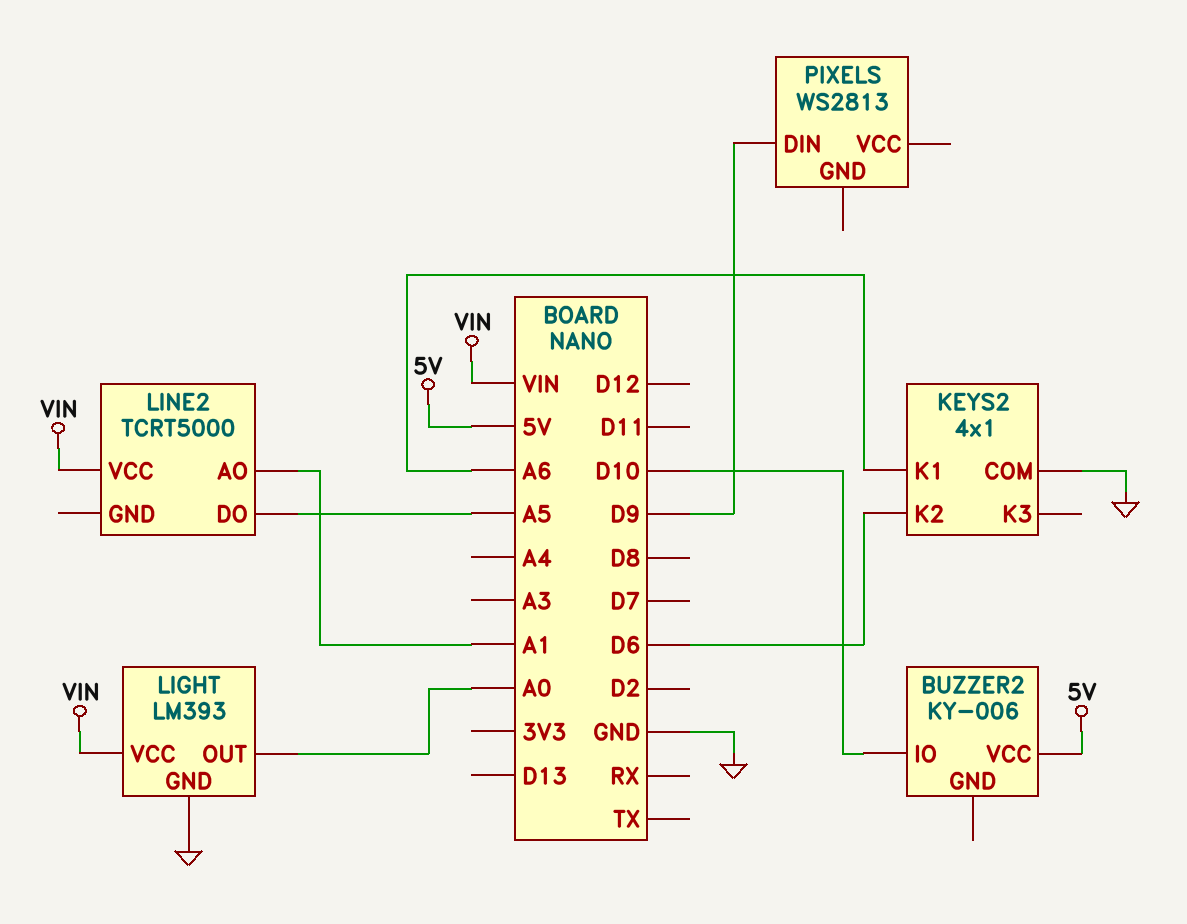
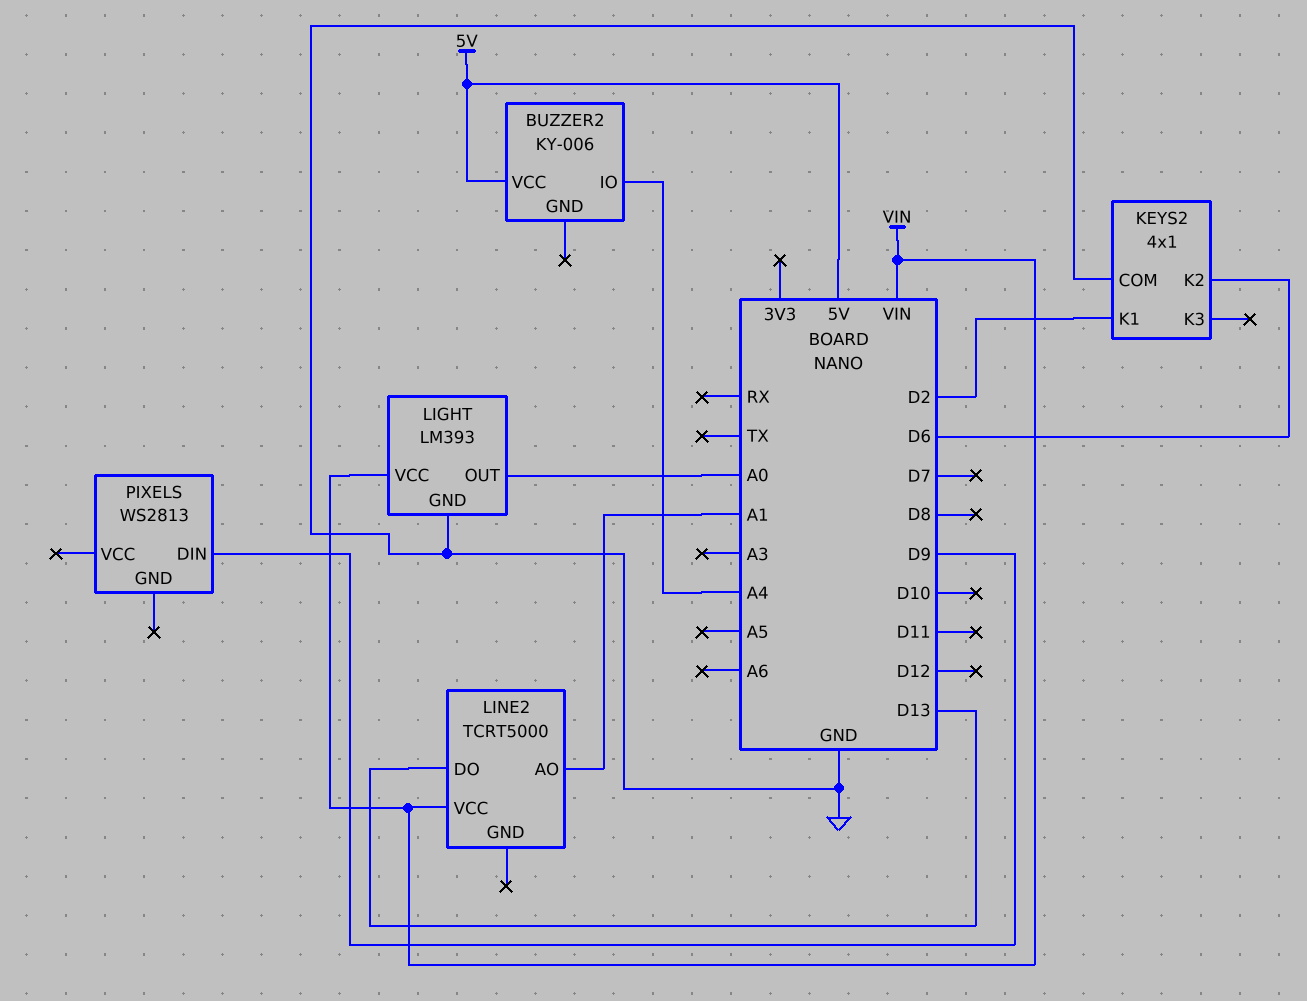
BUZZER2 pin IO: D10 -> A4
KEYS2 pin K1: A6 -> D2
LINE2 pin DO: A5 -> D13

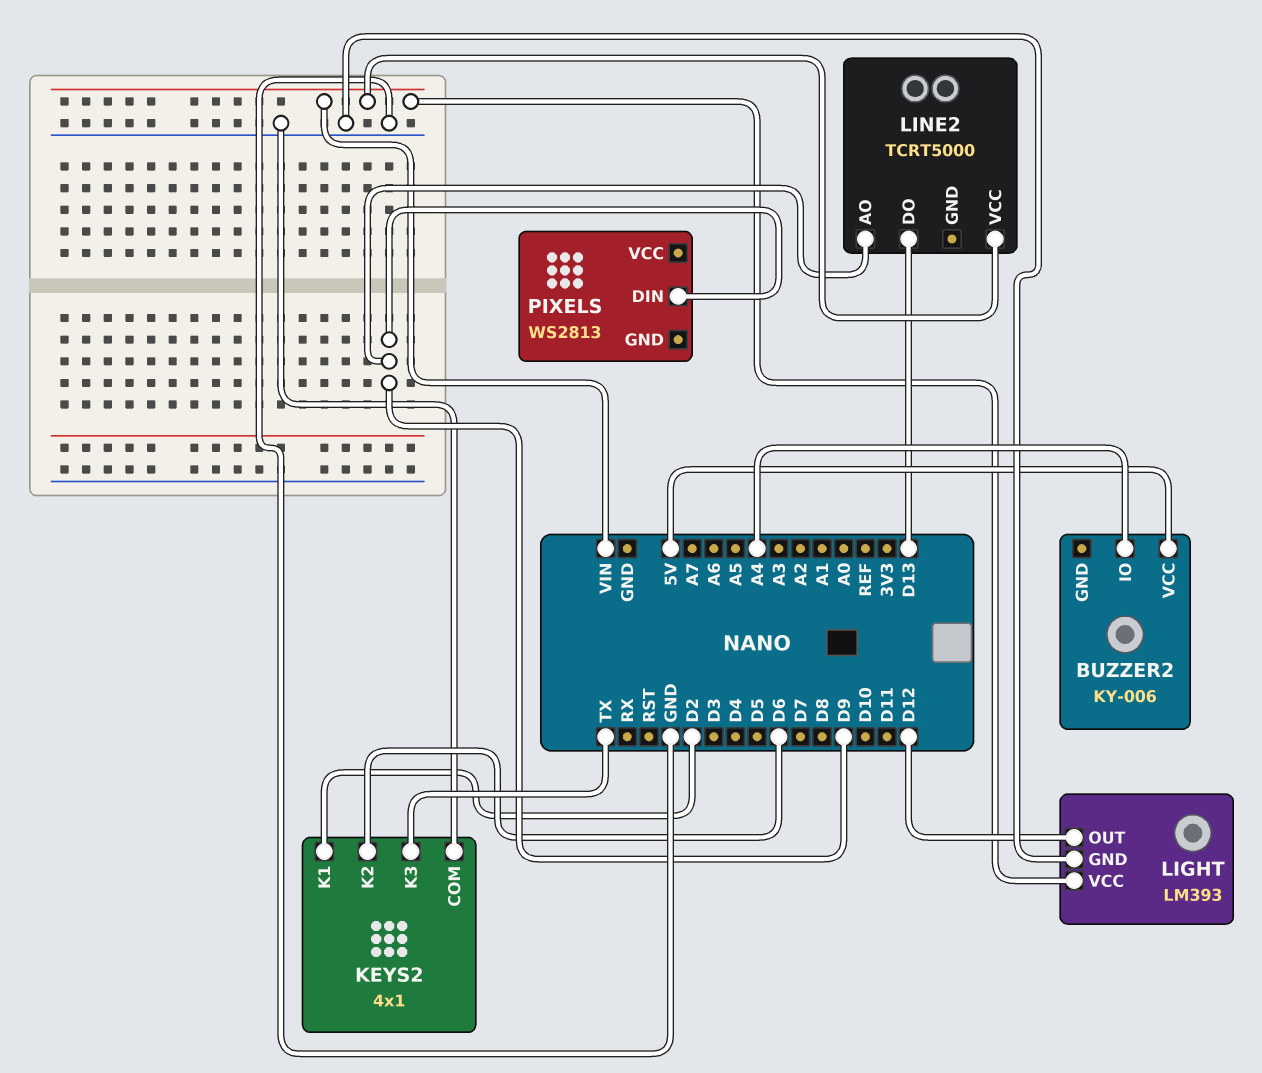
KEYS2 pin K3: none -> TX
LIGHT pin OUT: A0 -> D12
LINE2 pin AO: A1 -> D9

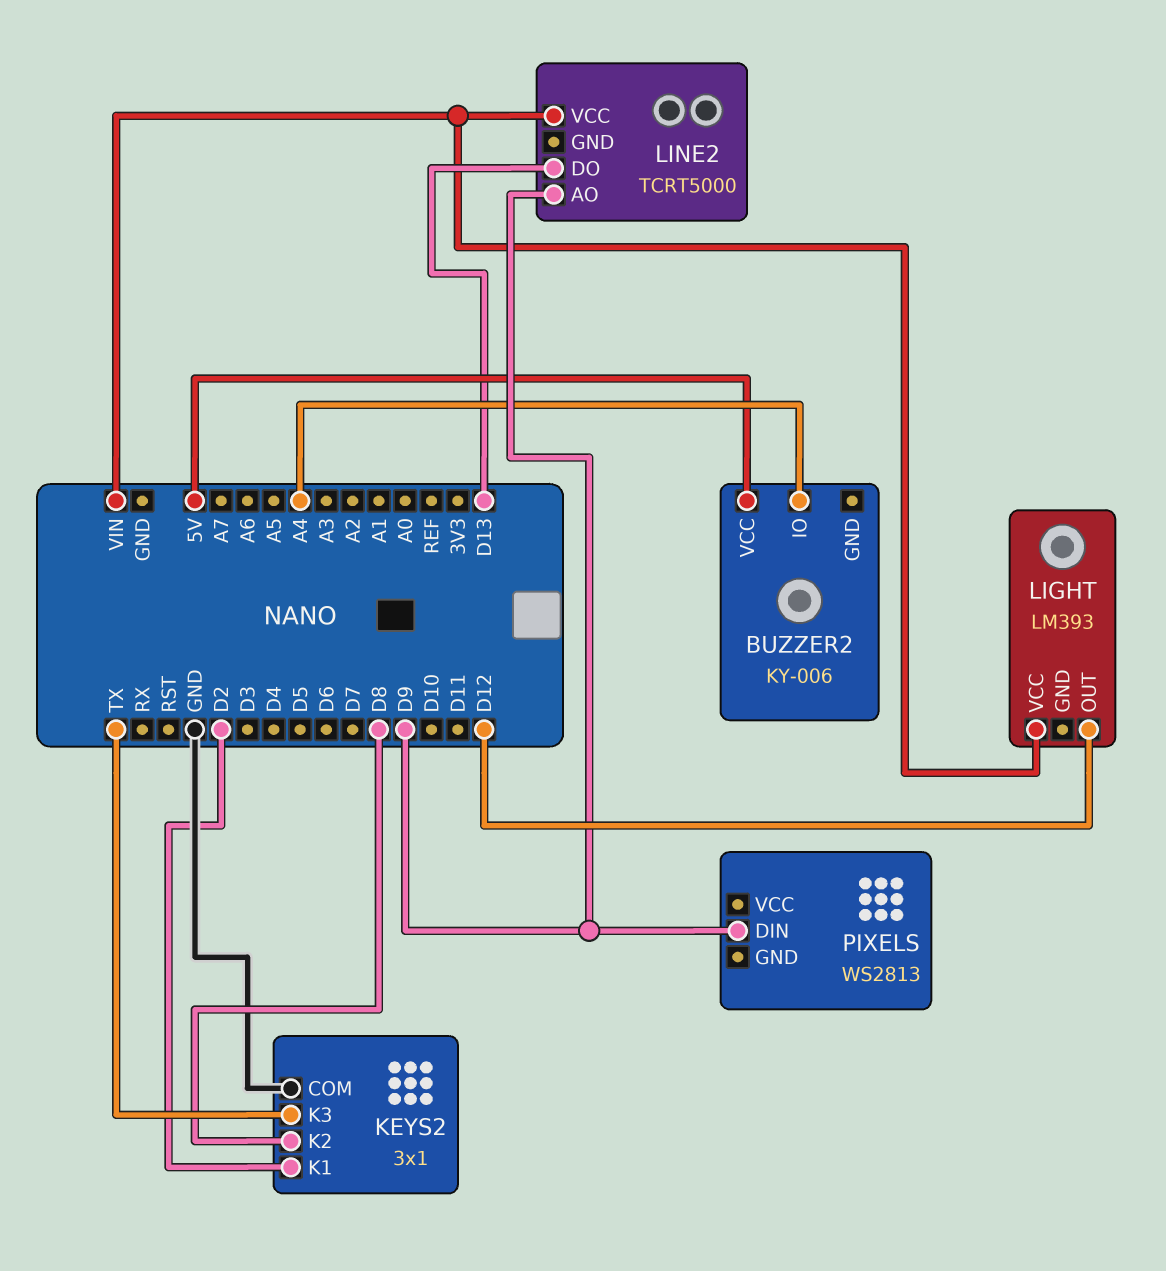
KEYS2: 4x1 -> 3x1
KEYS2 pin K2: D6 -> D8
LIGHT pin GND: GND -> none

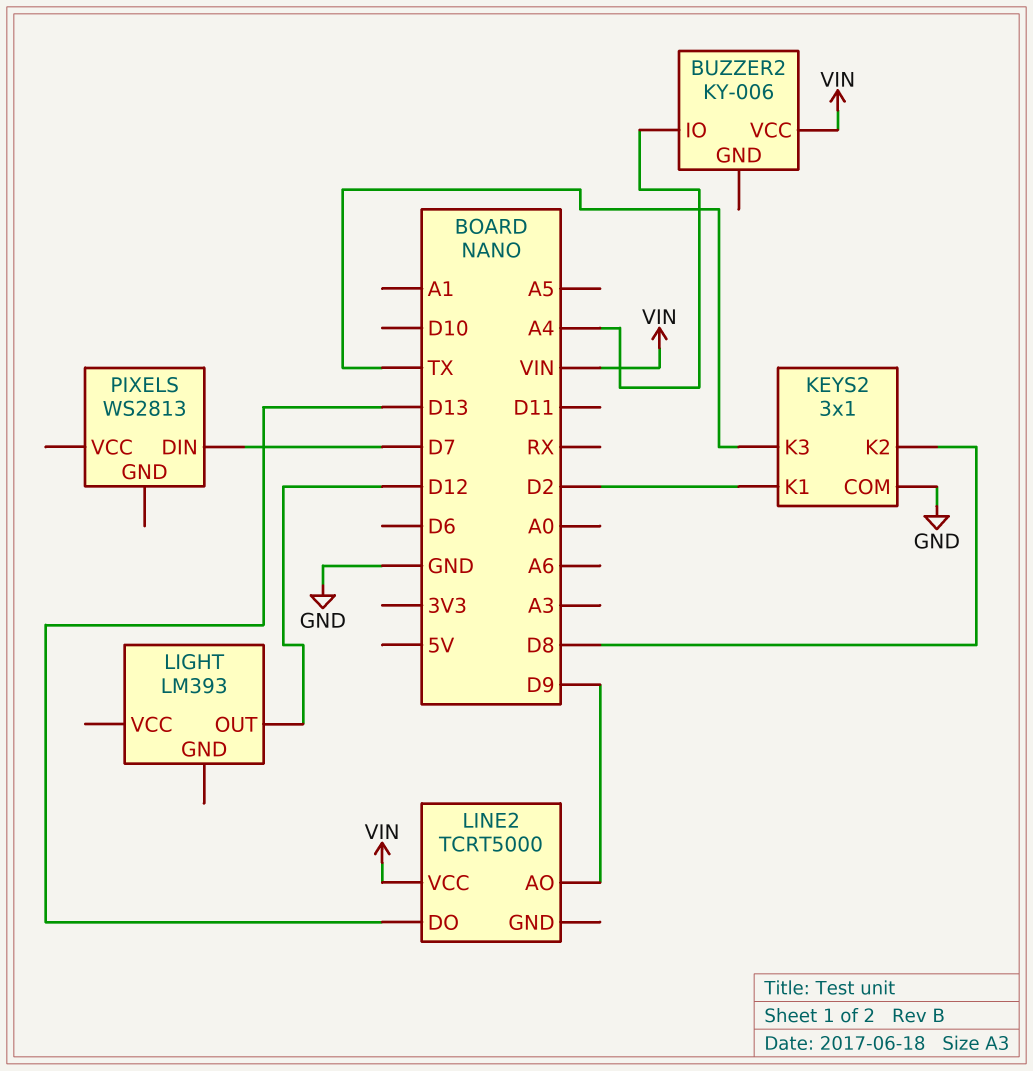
BUZZER2 pin VCC: 5V -> VIN
LIGHT pin VCC: VIN -> none
PIXELS pin DIN: D9 -> D7

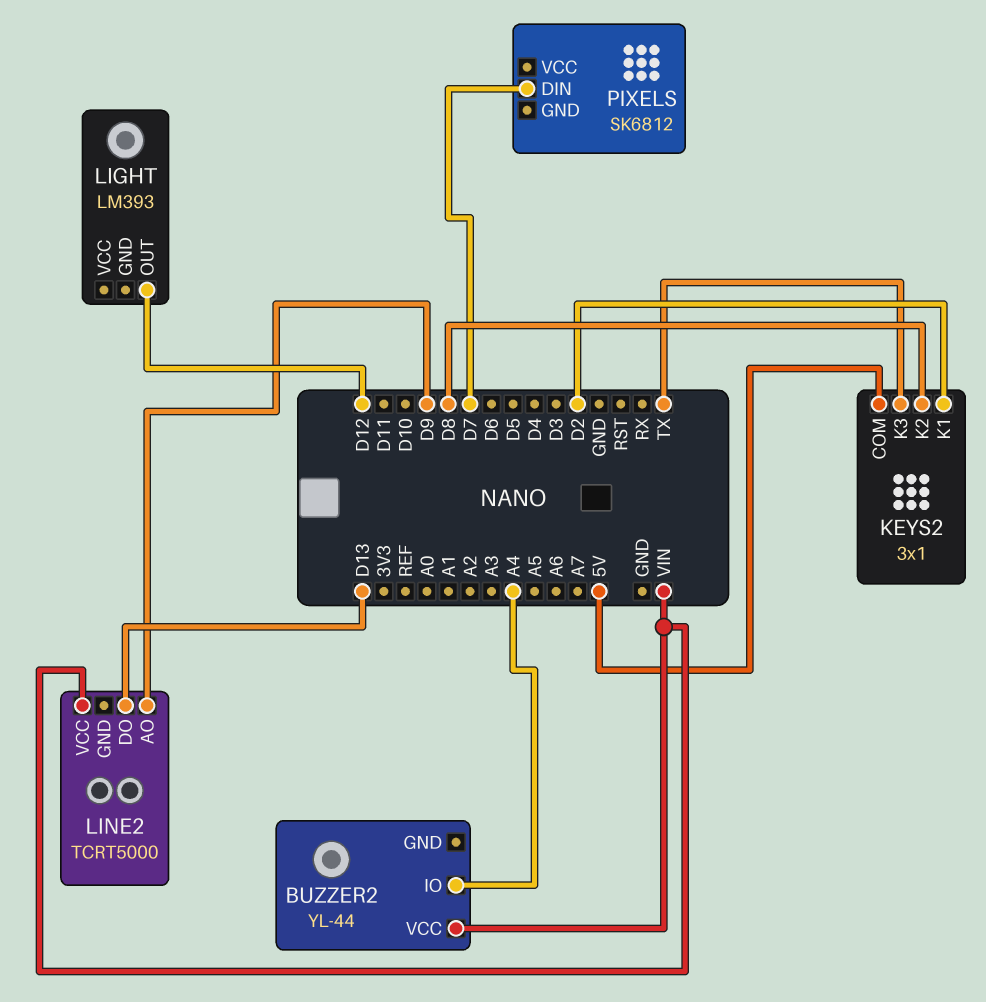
BUZZER2: KY-006 -> YL-44
KEYS2 pin COM: GND -> 5V
PIXELS: WS2813 -> SK6812

